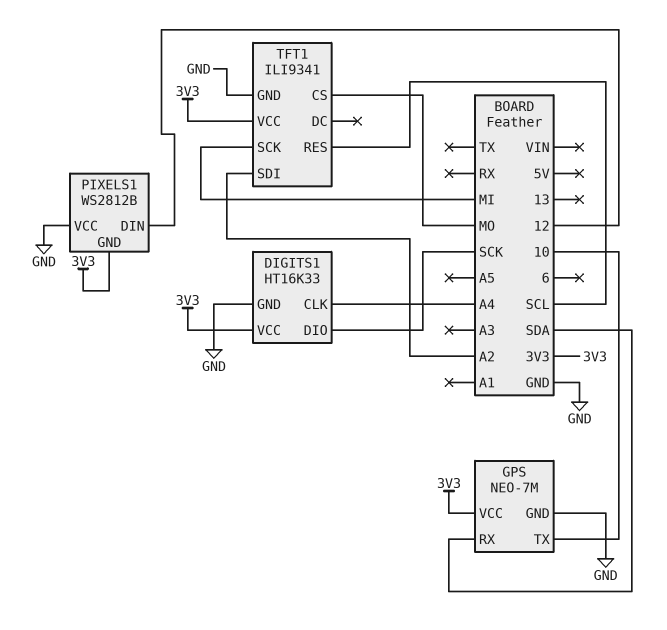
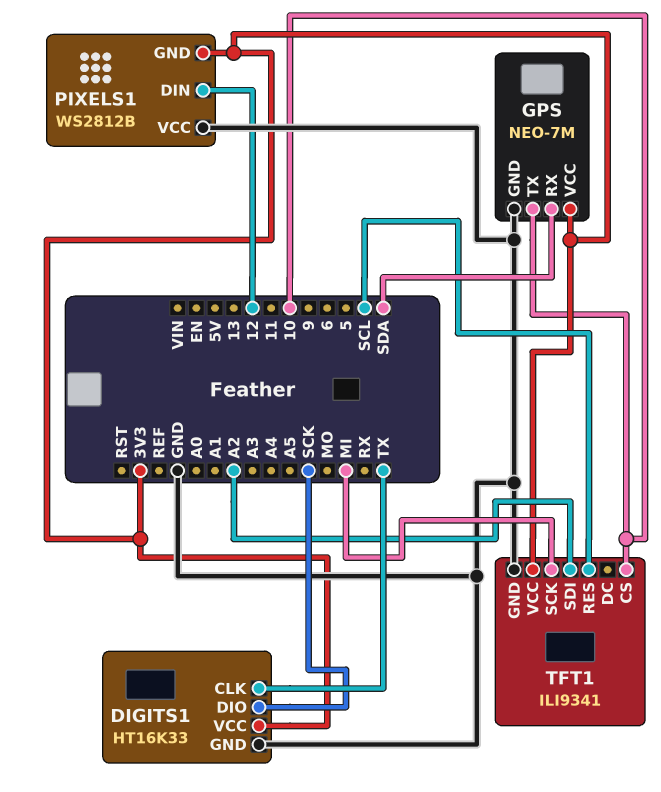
DIGITS1 pin CLK: A4 -> TX
TFT1 pin CS: MO -> 10

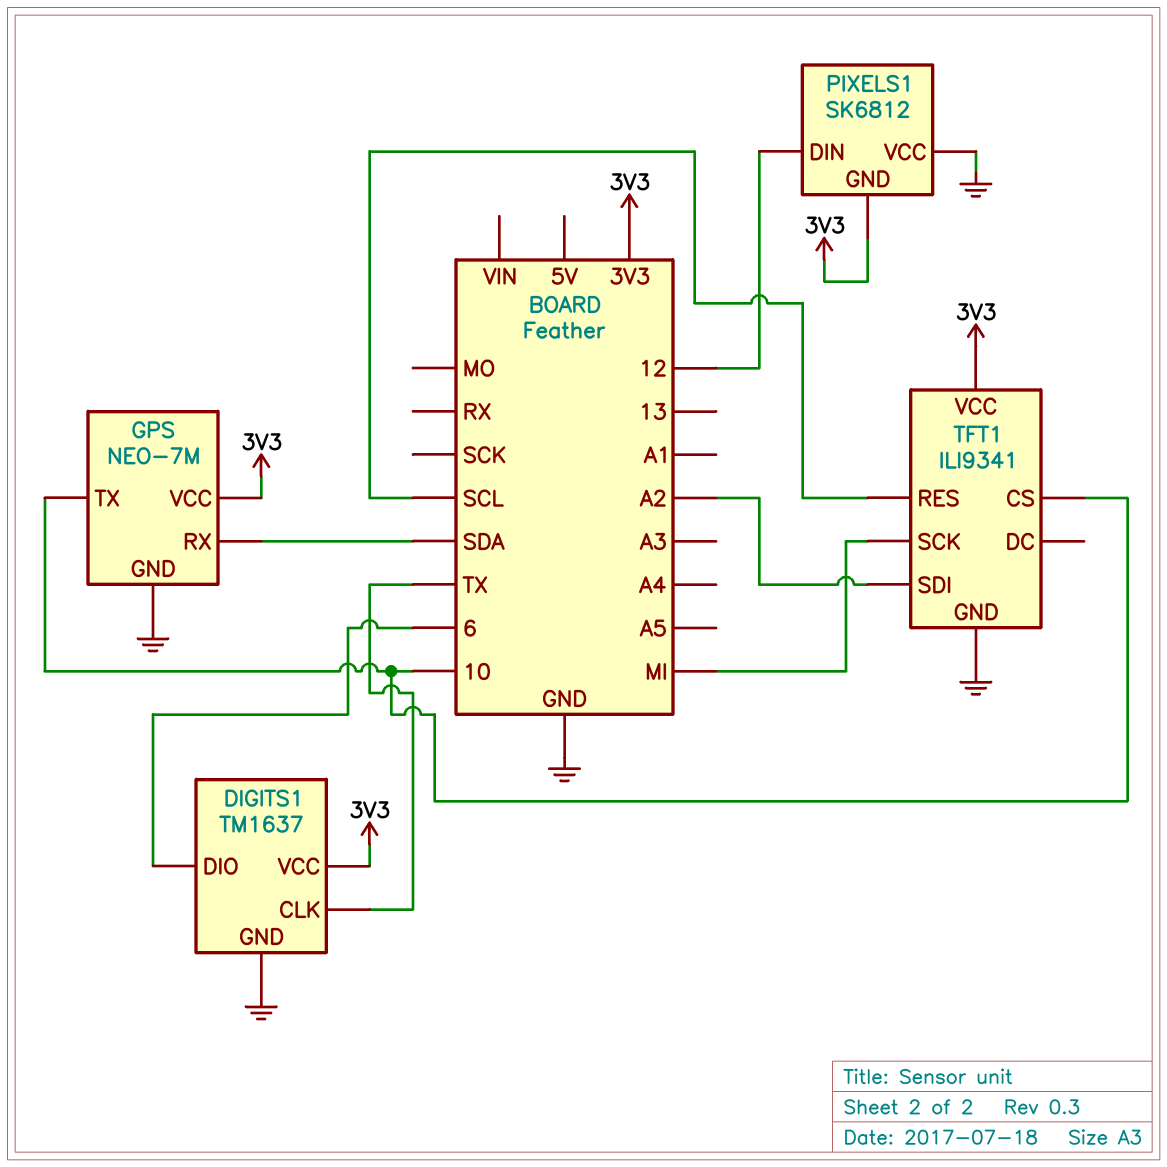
DIGITS1: HT16K33 -> TM1637
DIGITS1 pin DIO: SCK -> 6
PIXELS1: WS2812B -> SK6812

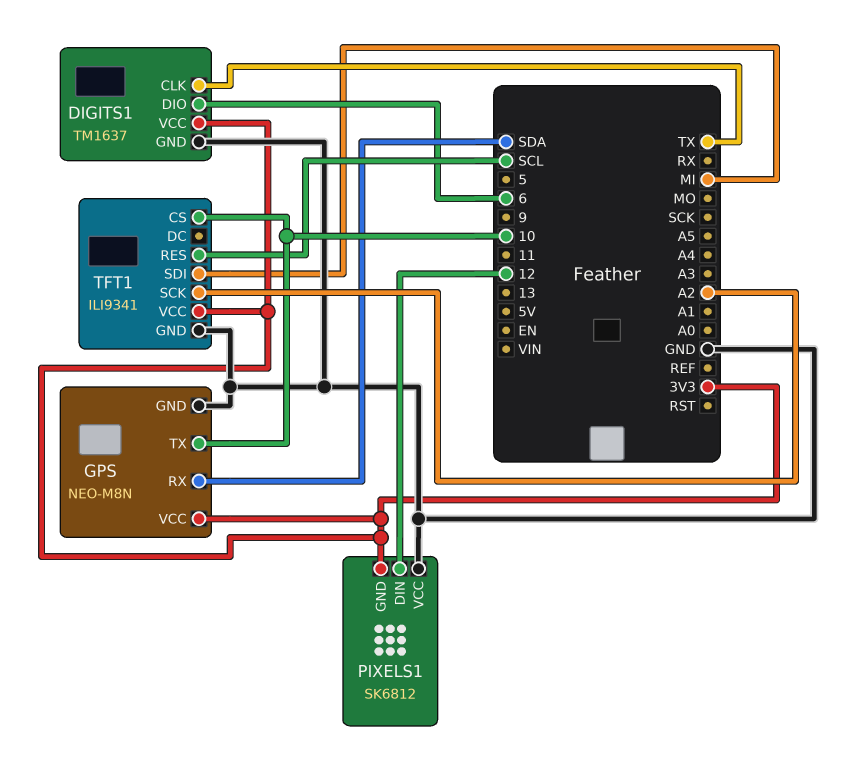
GPS: NEO-7M -> NEO-M8N
TFT1 pin SCK: MI -> A2
TFT1 pin SDI: A2 -> MI

